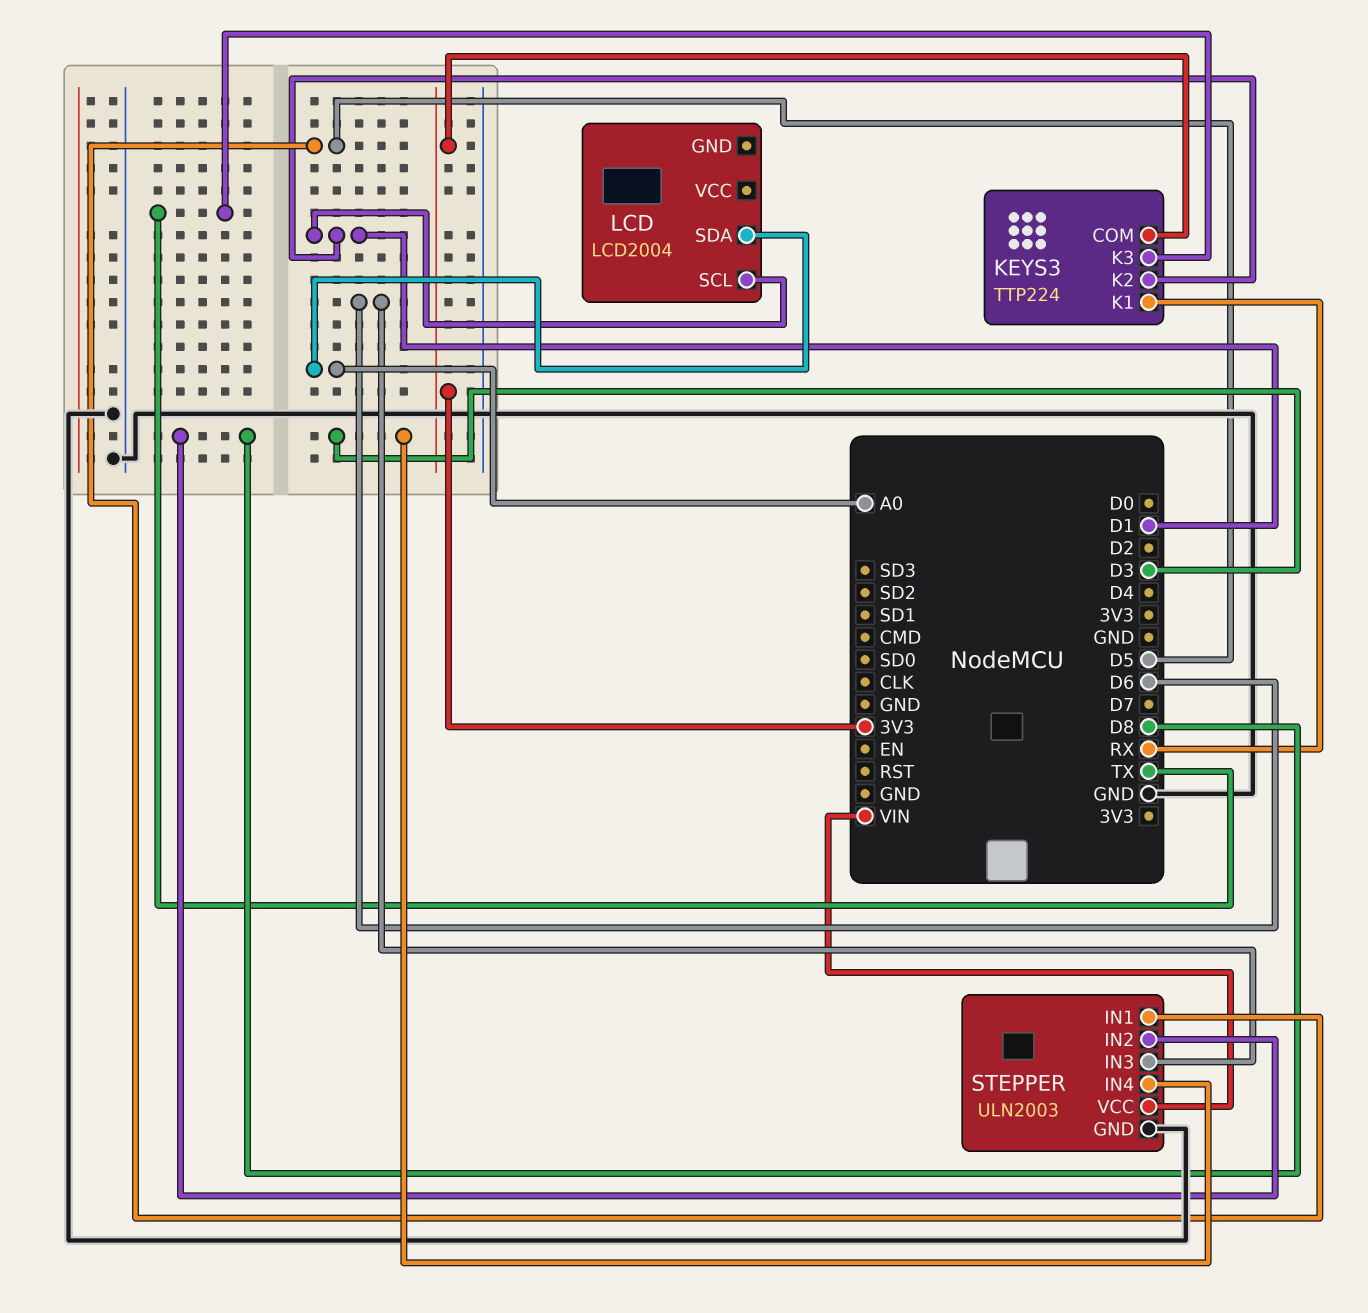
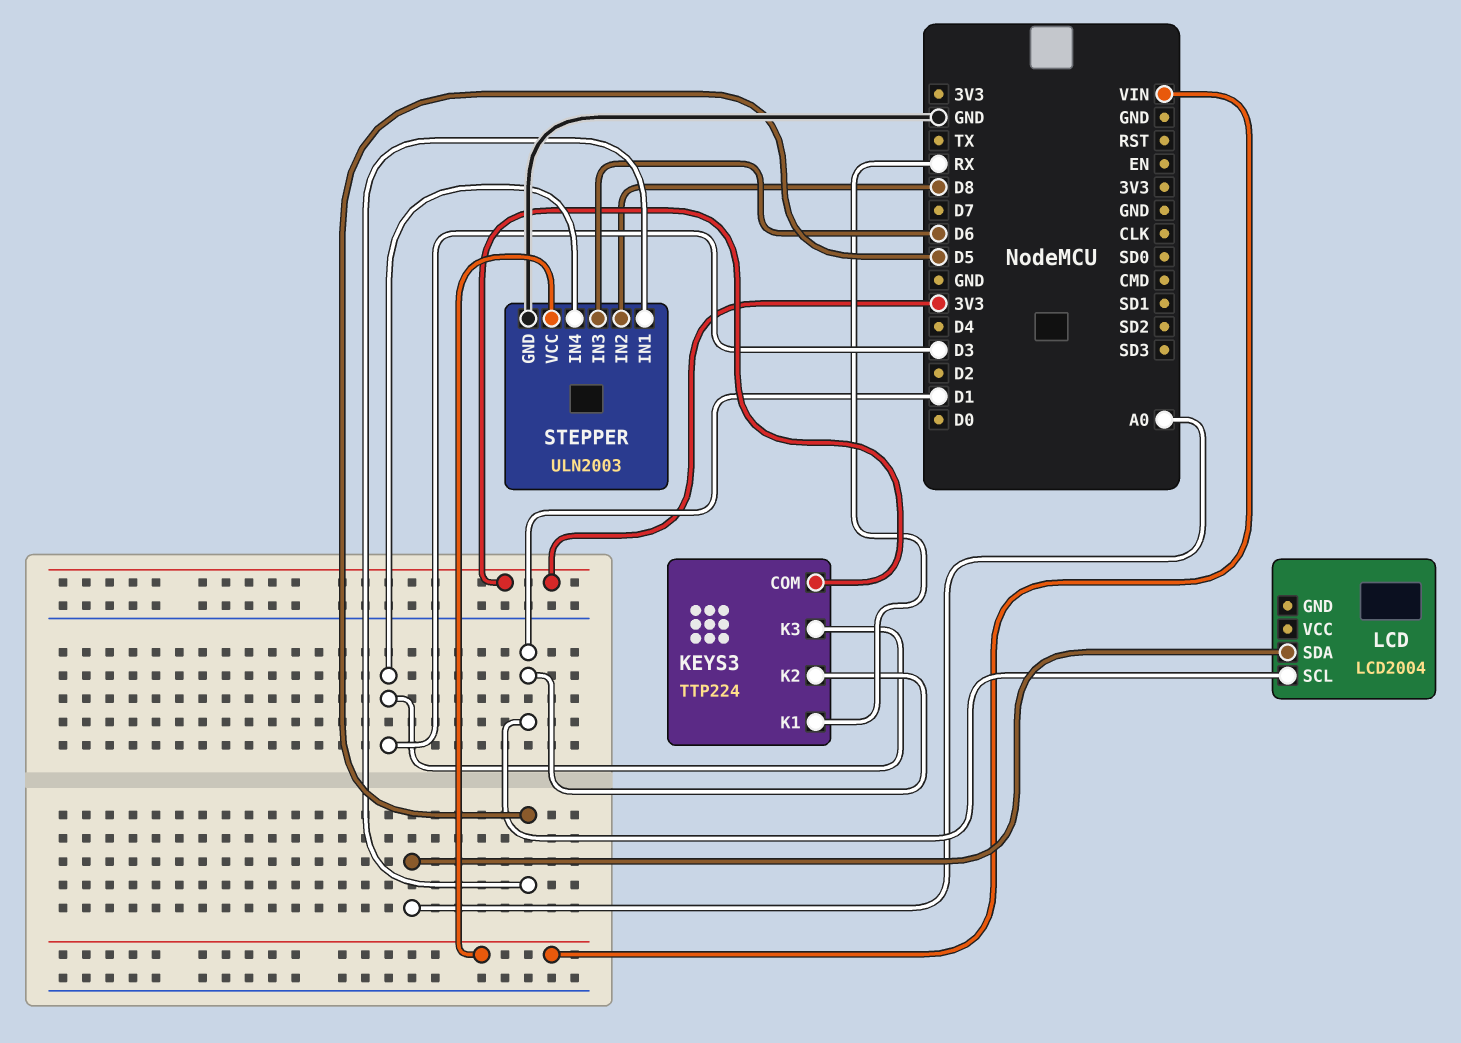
KEYS3 pin K3: TX -> D3

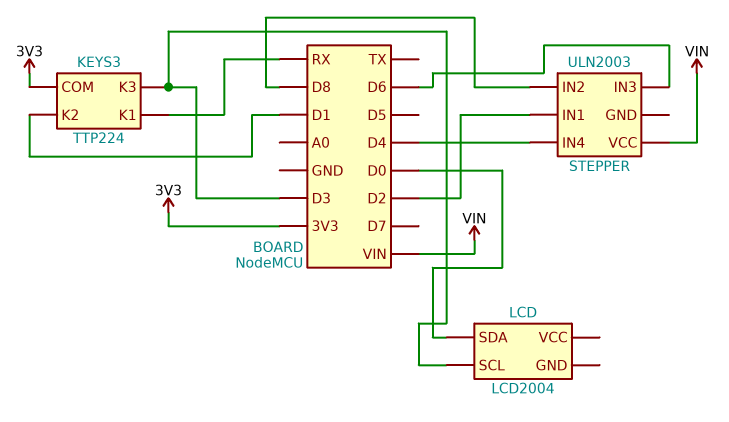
LCD pin SCL: D1 -> D3
LCD pin SDA: A0 -> D0
STEPPER pin GND: GND -> none
STEPPER pin IN1: D5 -> D2
STEPPER pin IN4: D3 -> D4

